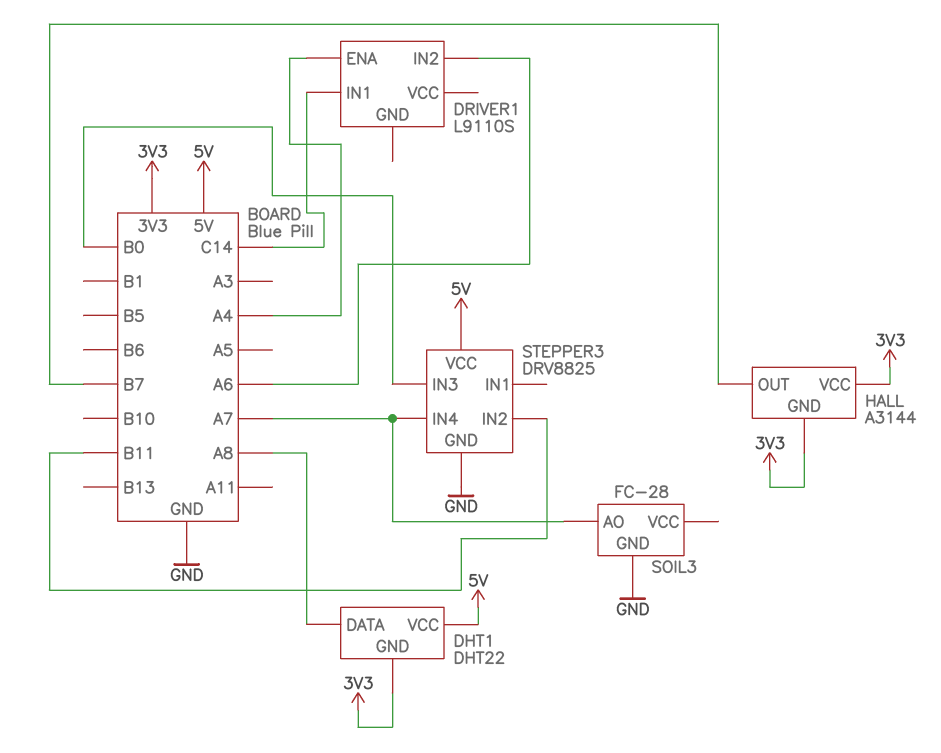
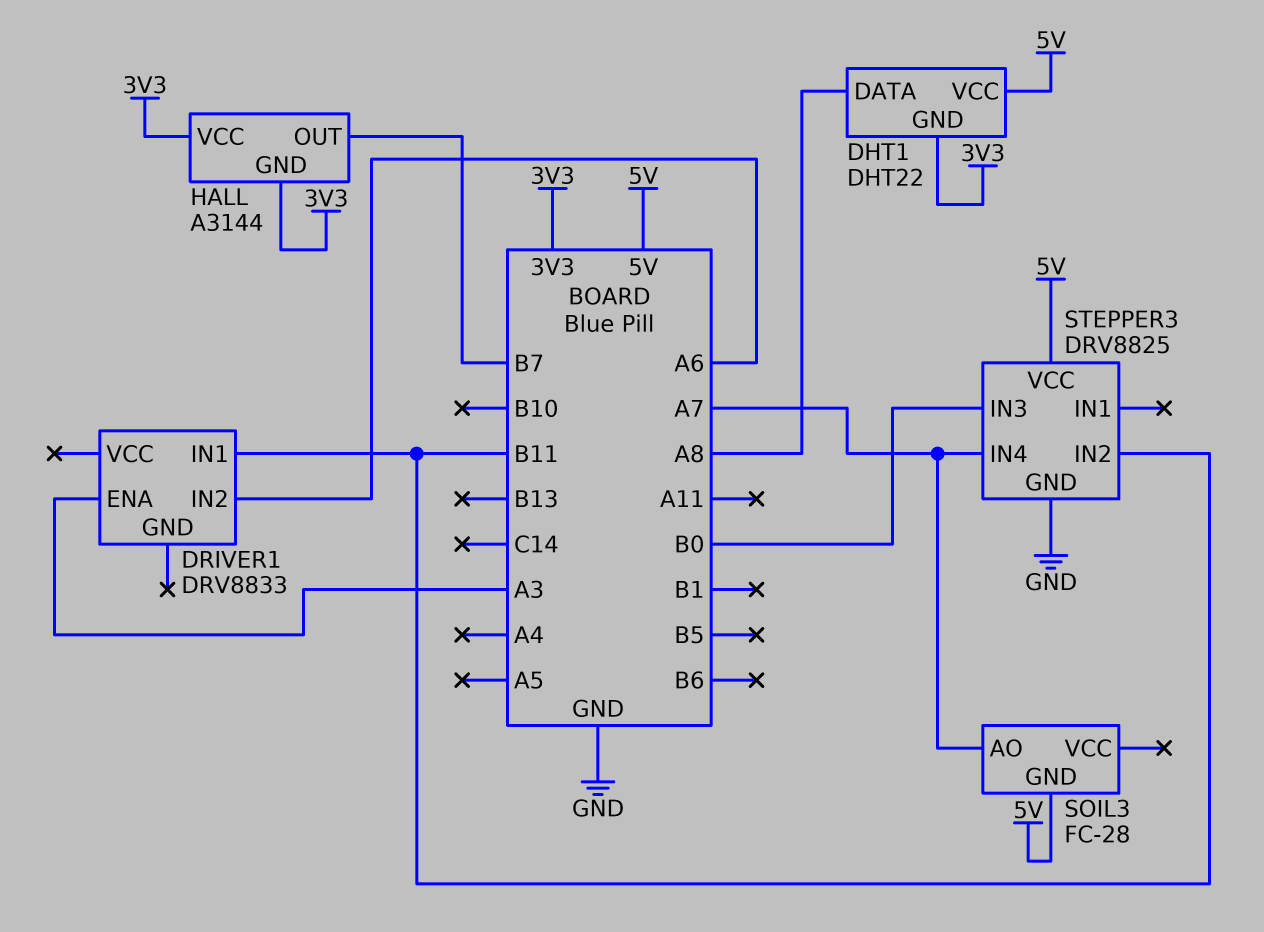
DRIVER1: L9110S -> DRV8833
DRIVER1 pin ENA: A4 -> A3
DRIVER1 pin IN1: C14 -> B11
SOIL3 pin GND: GND -> 5V

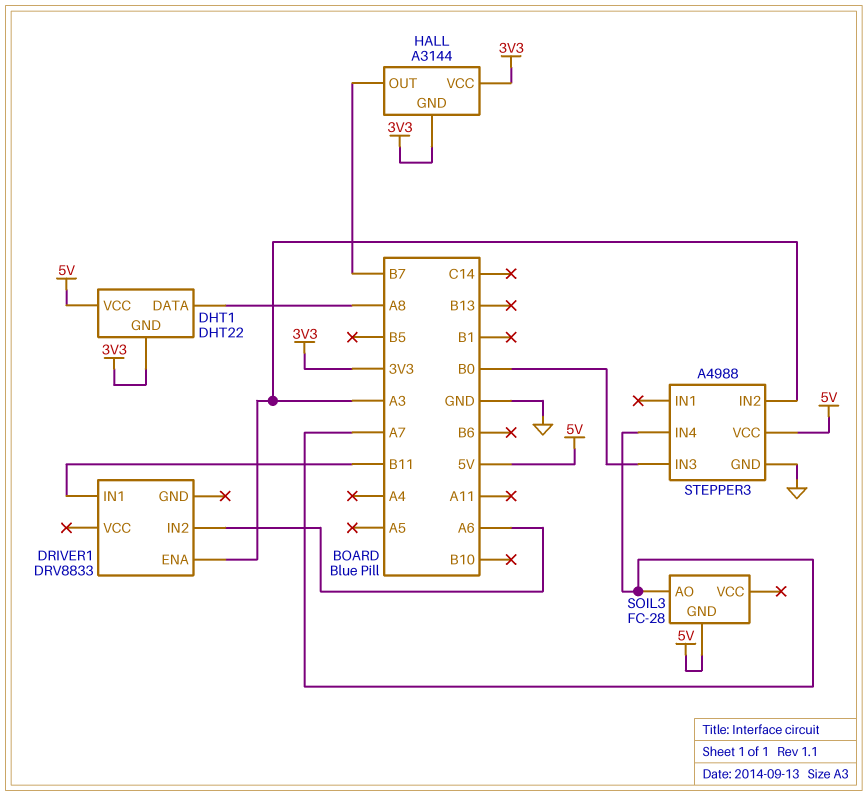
STEPPER3: DRV8825 -> A4988
STEPPER3 pin IN2: B11 -> A3

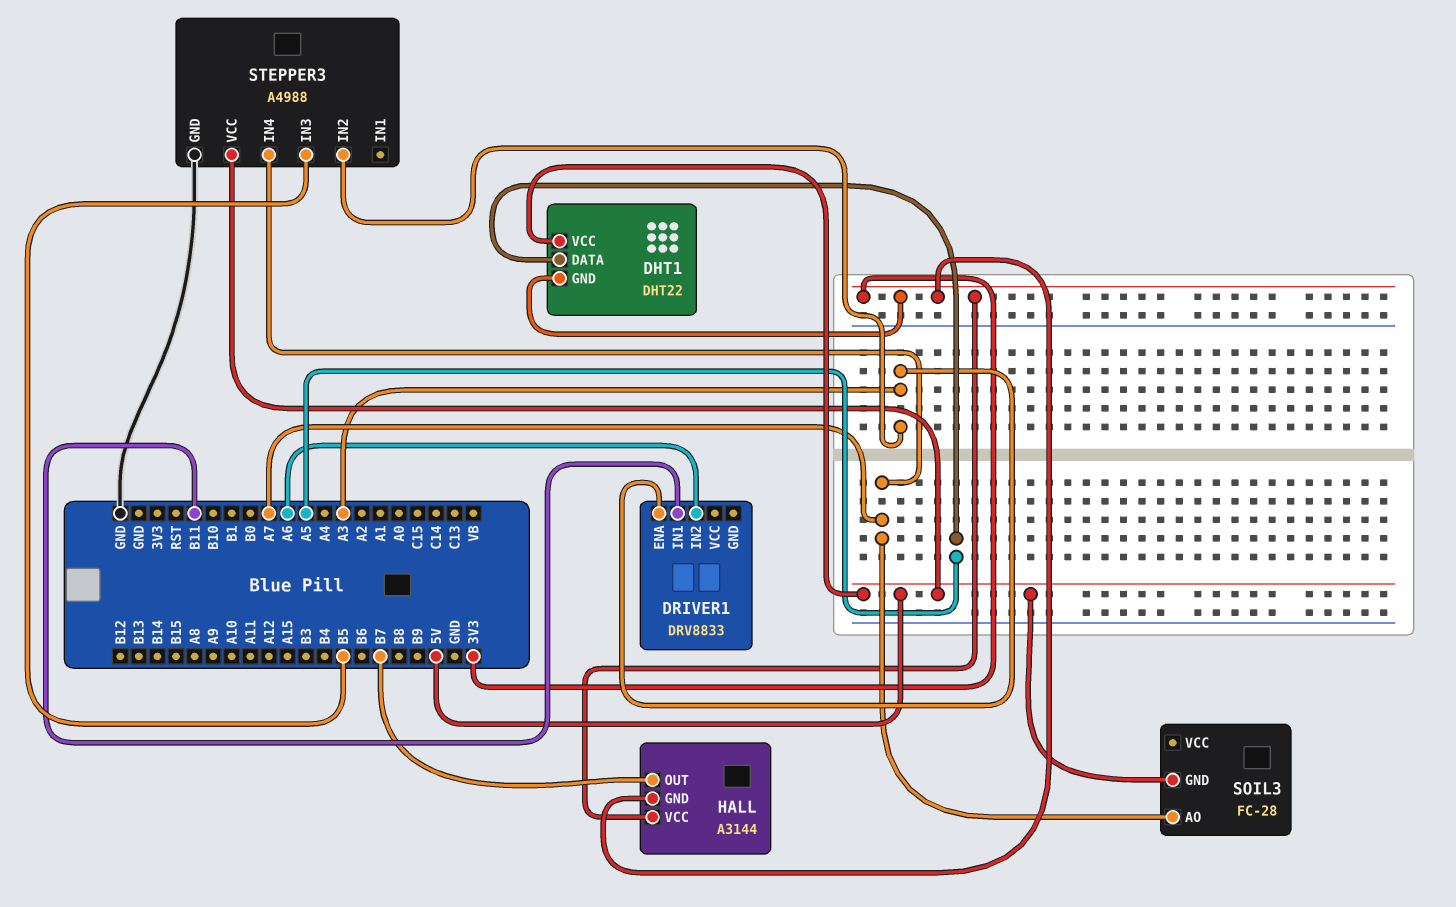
DHT1 pin DATA: A8 -> A5
STEPPER3 pin IN3: B0 -> B5

